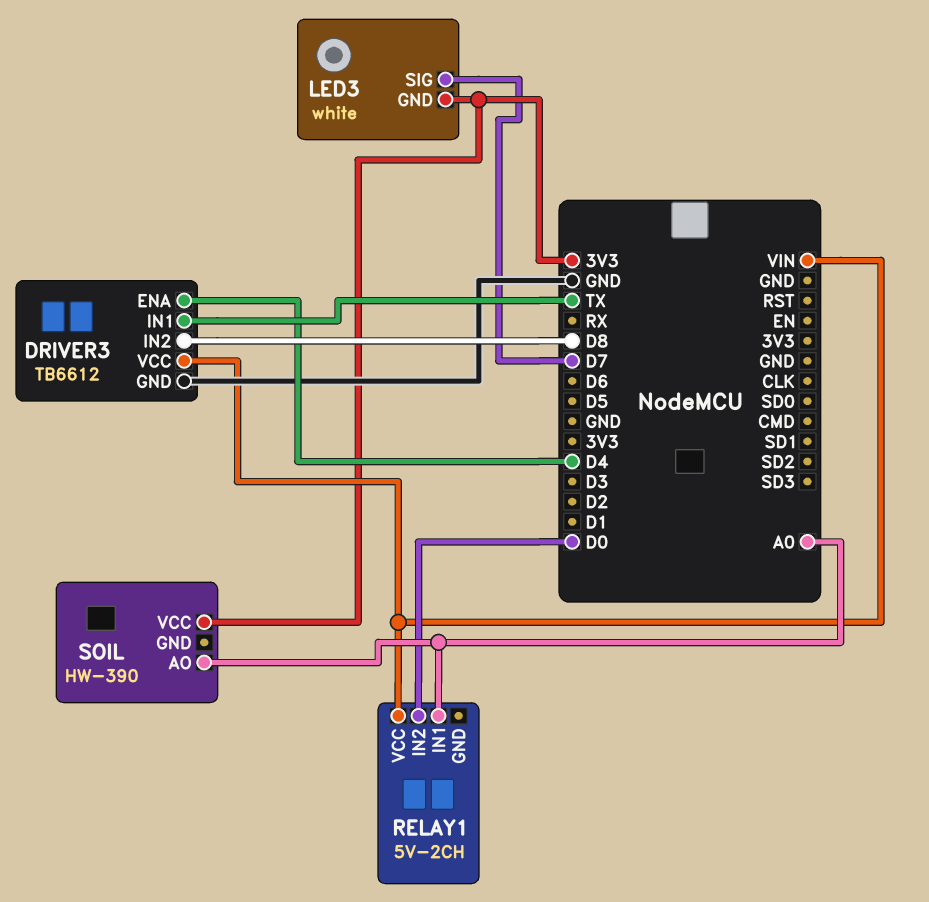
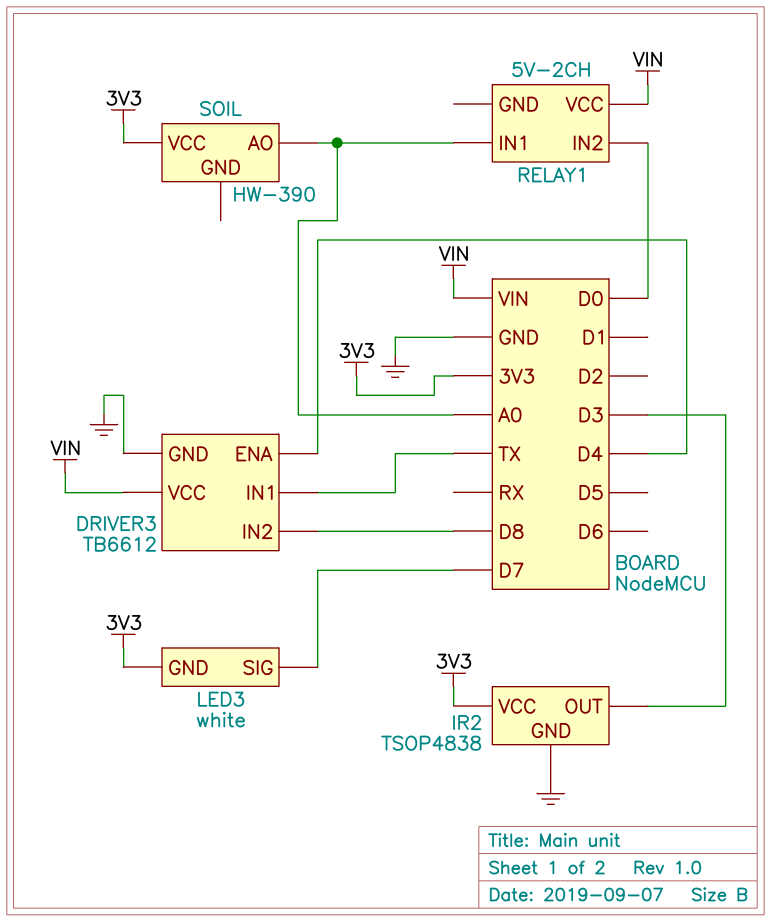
IR2: none -> TSOP4838
IR2 pin GND: none -> GND
IR2 pin OUT: none -> D3
IR2 pin VCC: none -> 3V3

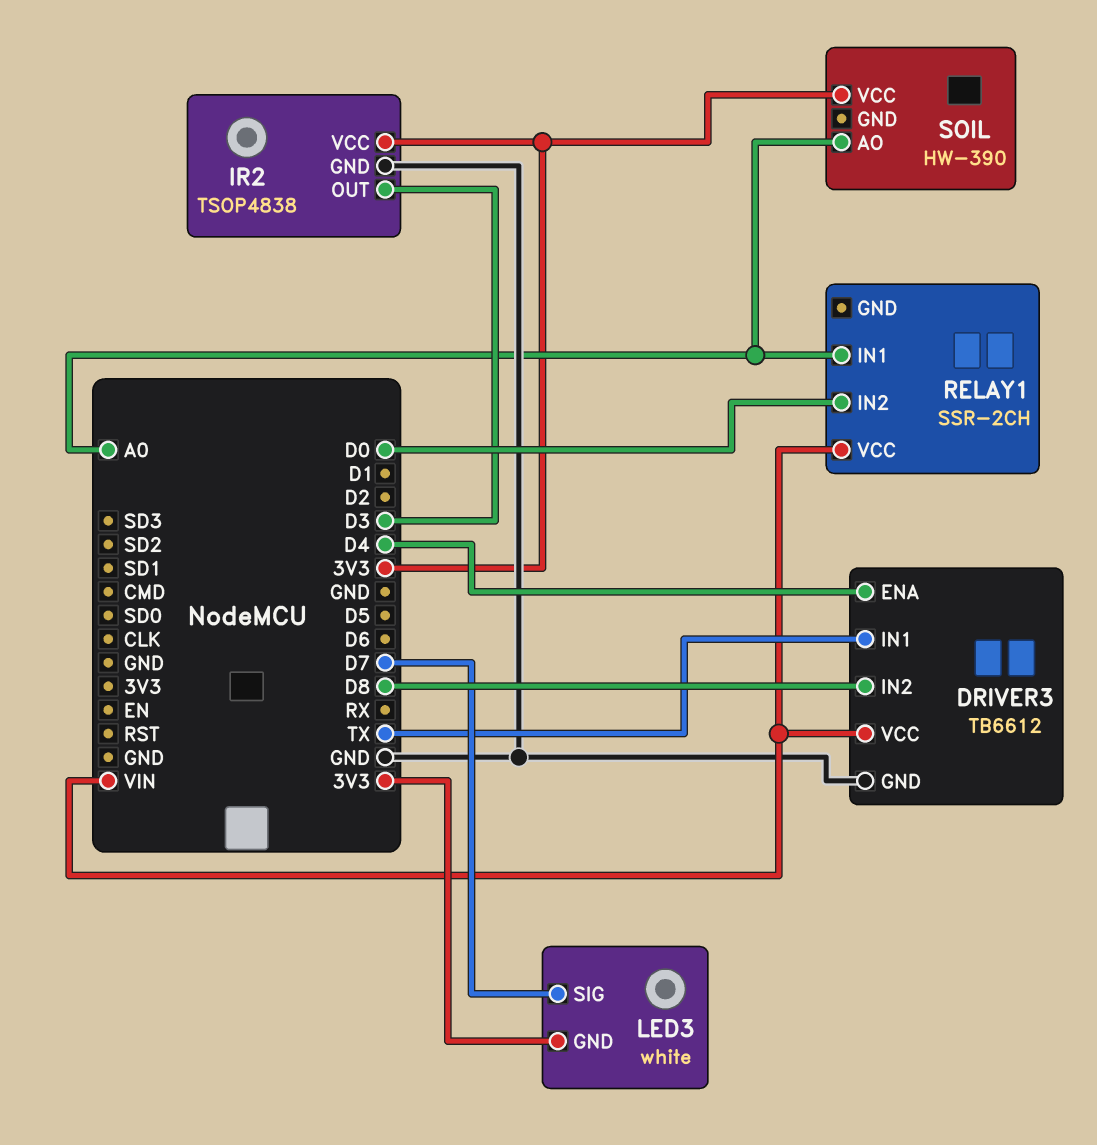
RELAY1: 5V-2CH -> SSR-2CH

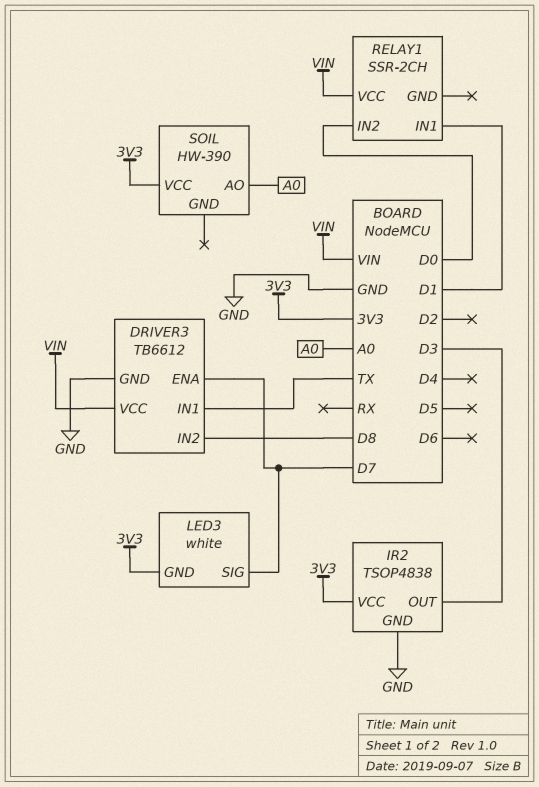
DRIVER3 pin ENA: D4 -> D7
RELAY1 pin IN1: A0 -> D1

